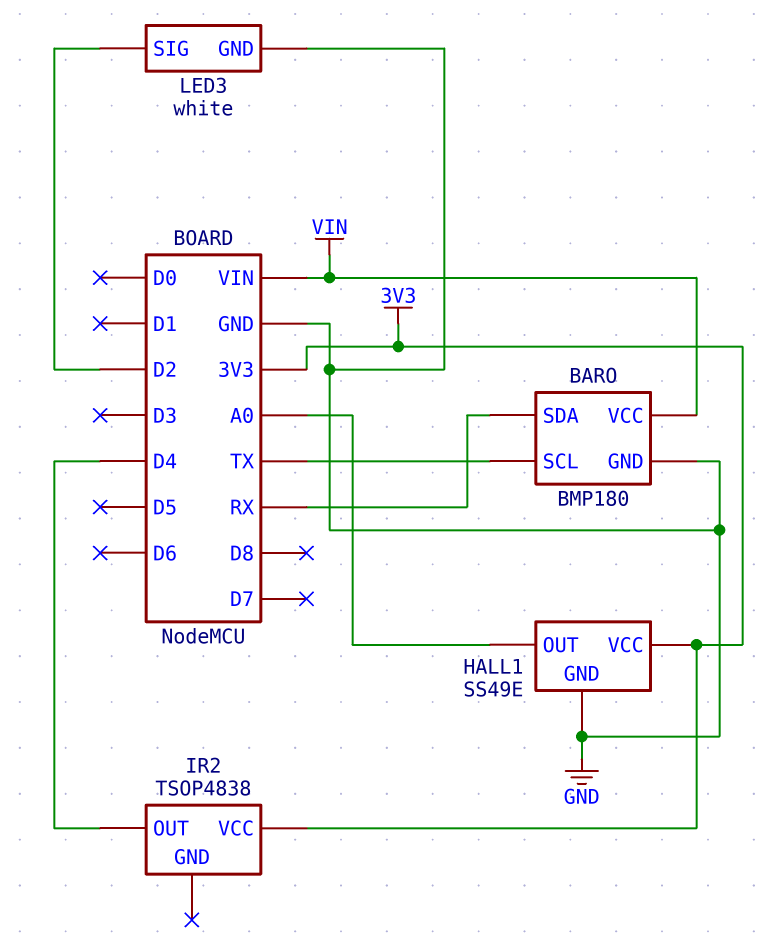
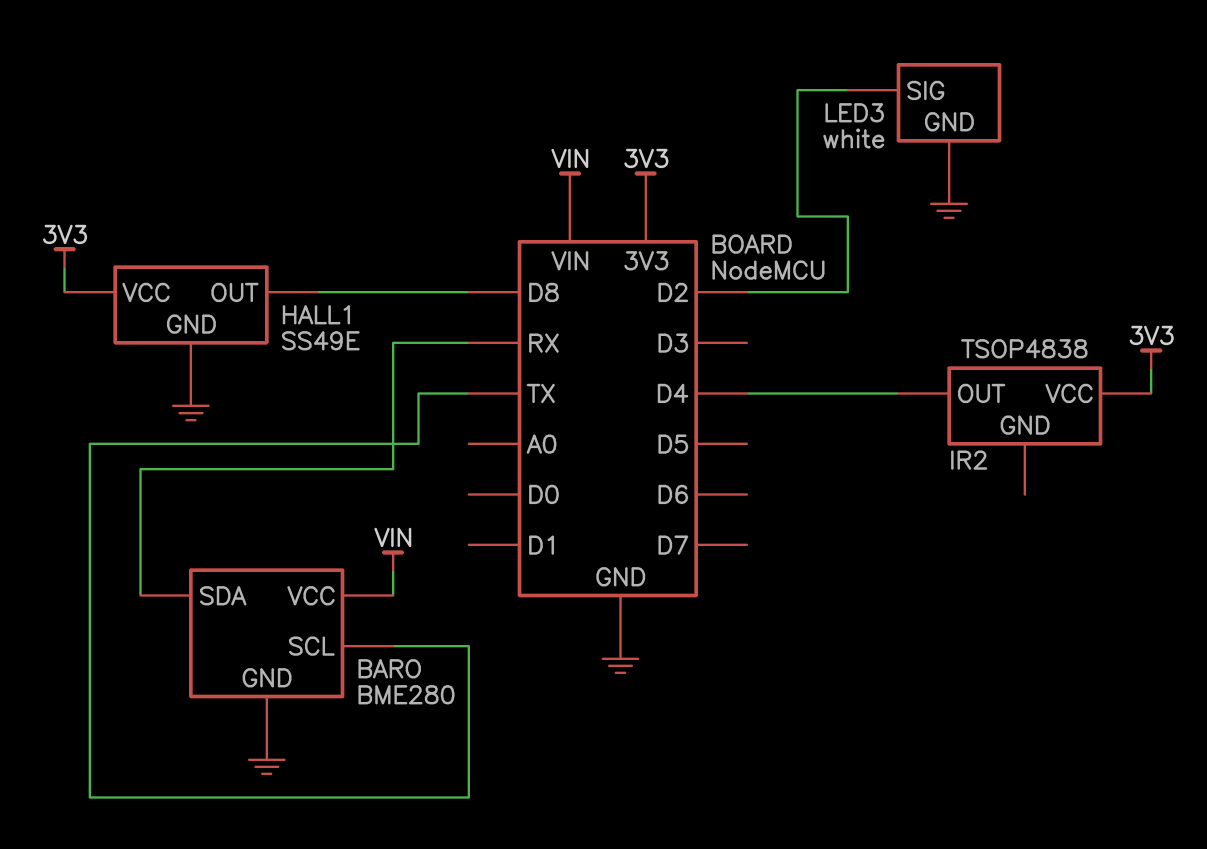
BARO: BMP180 -> BME280
HALL1 pin OUT: A0 -> D8

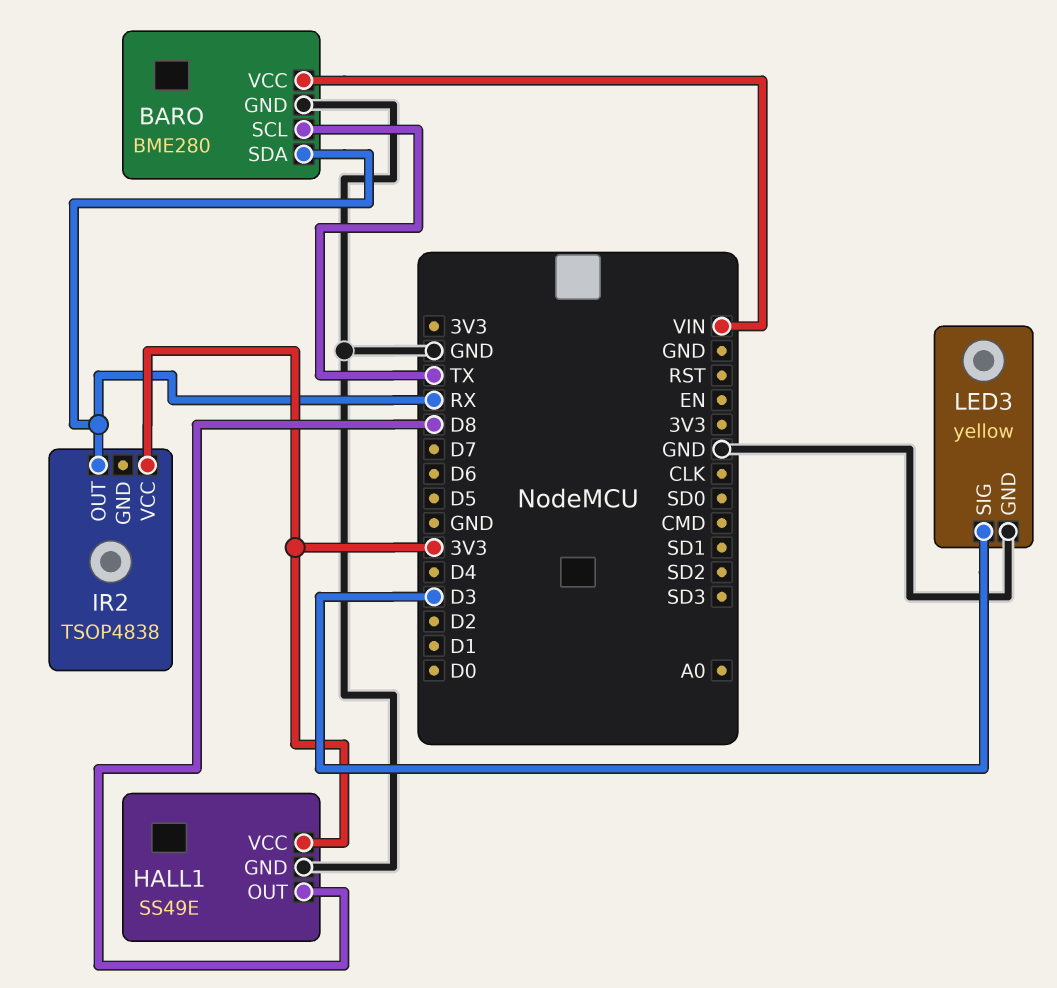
IR2 pin OUT: D4 -> RX
LED3: white -> yellow
LED3 pin SIG: D2 -> D3

